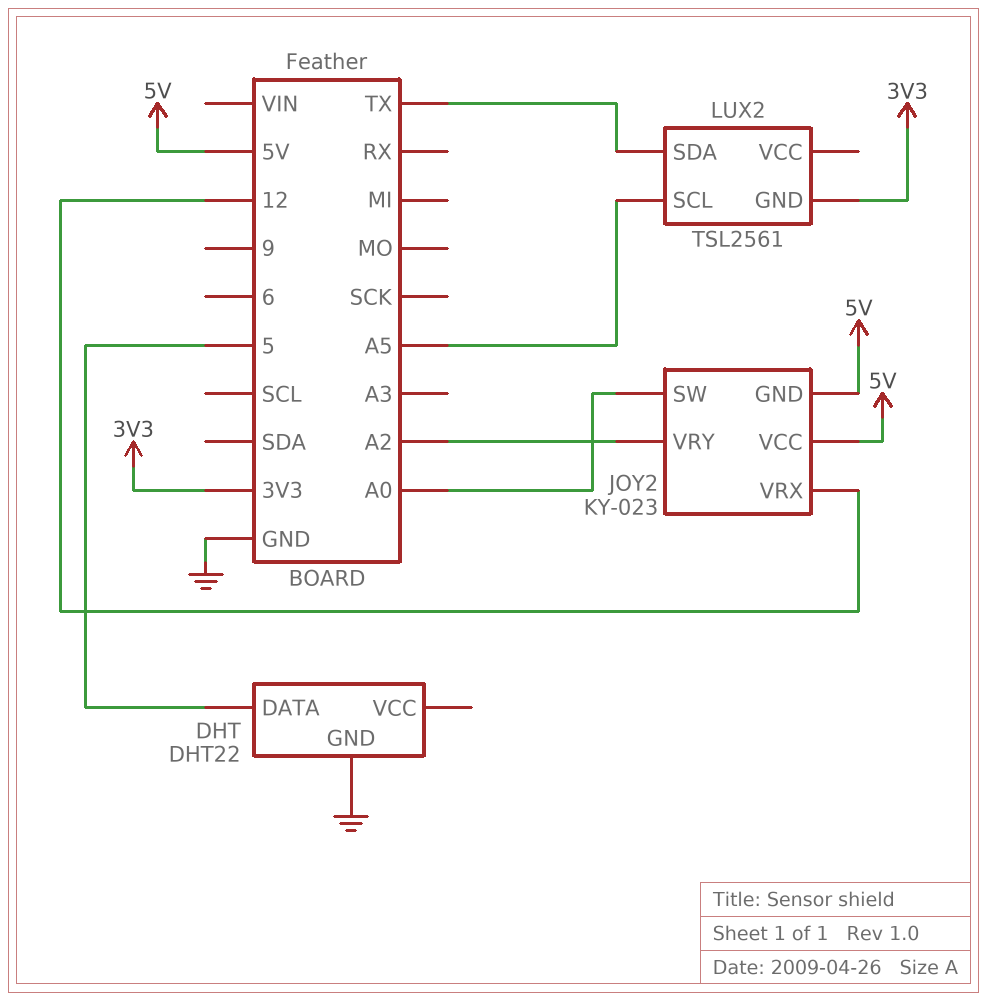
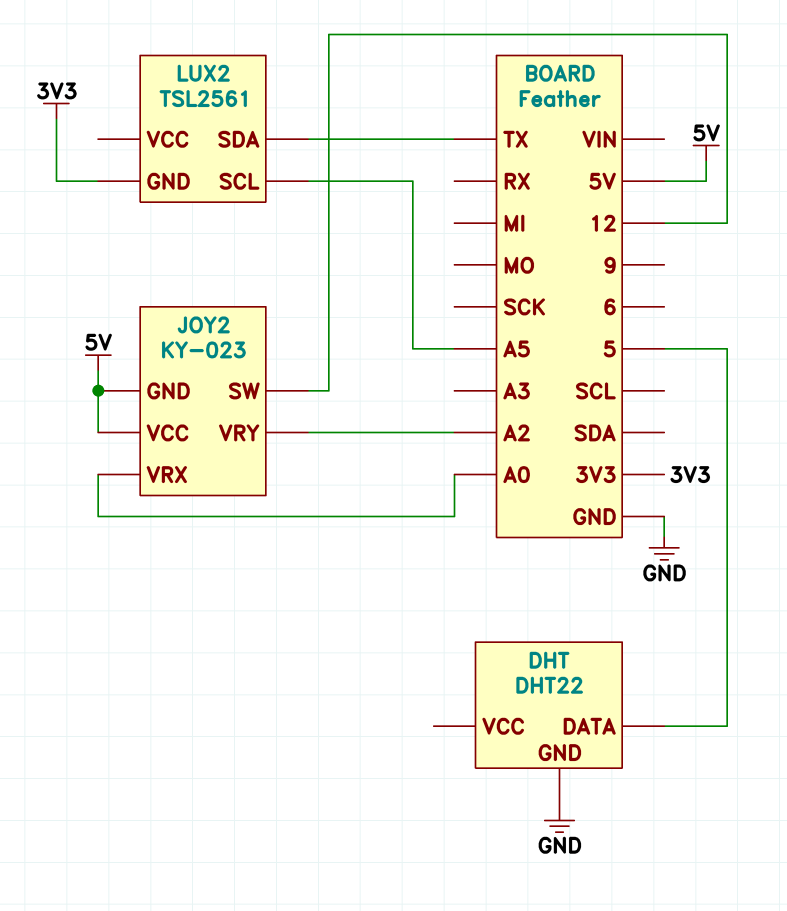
JOY2 pin SW: A0 -> 12
JOY2 pin VRX: 12 -> A0

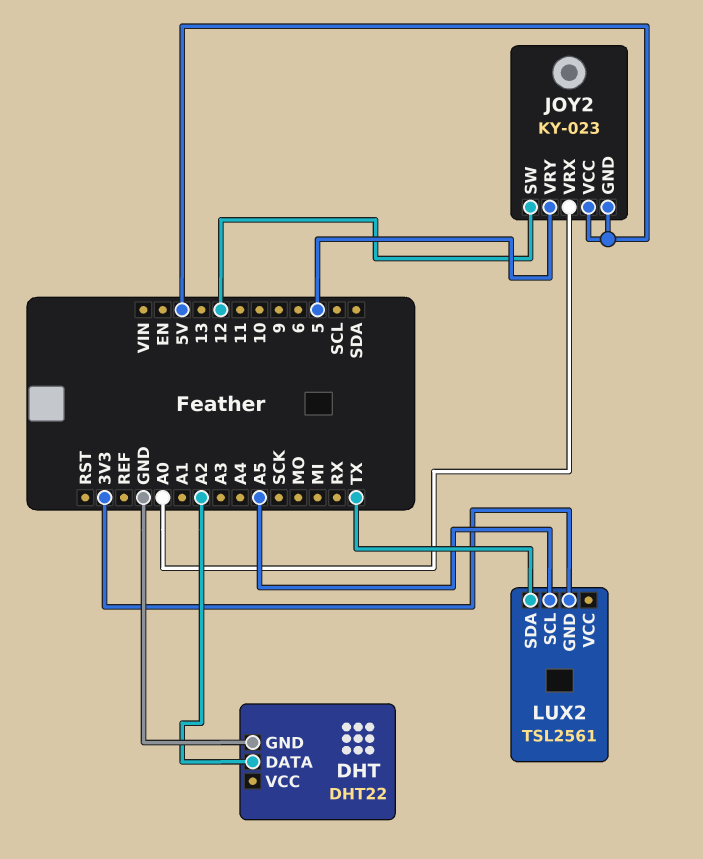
DHT pin DATA: 5 -> A2
JOY2 pin VRY: A2 -> 5

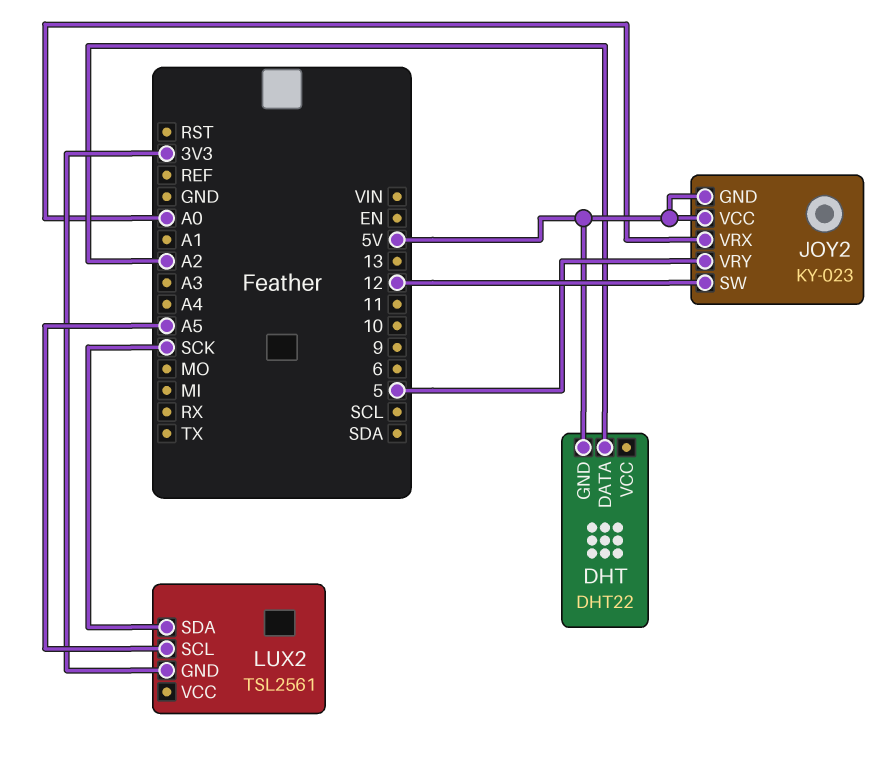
DHT pin GND: GND -> 5V
LUX2 pin SDA: TX -> SCK

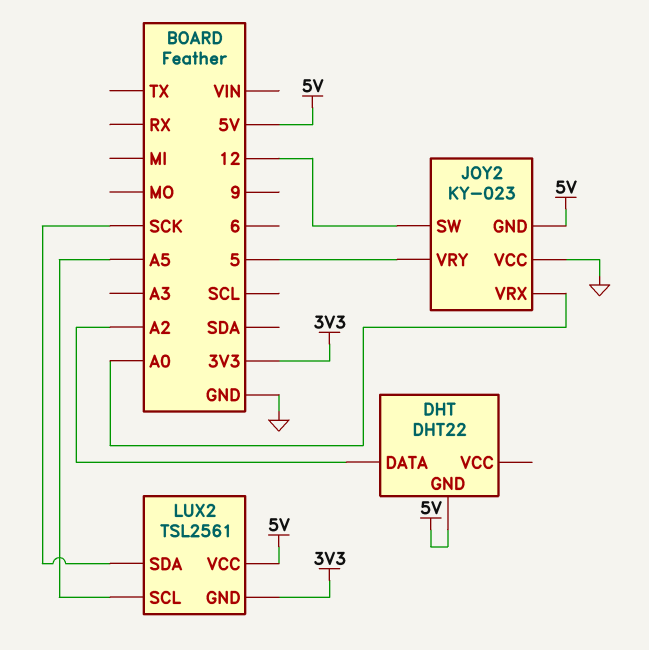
JOY2 pin VCC: 5V -> GND
LUX2 pin VCC: none -> 5V

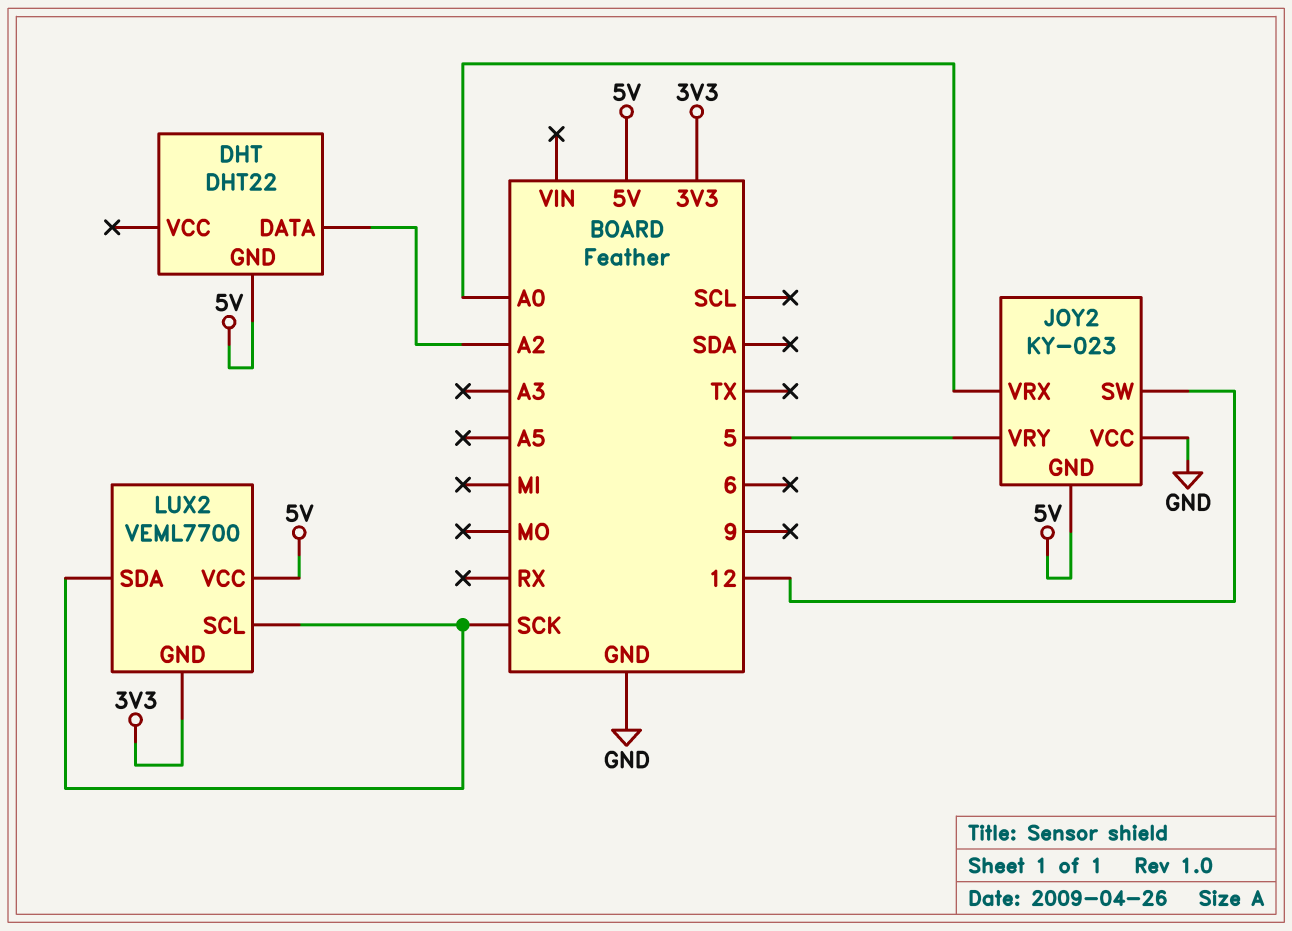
LUX2: TSL2561 -> VEML7700
LUX2 pin SCL: A5 -> SCK

